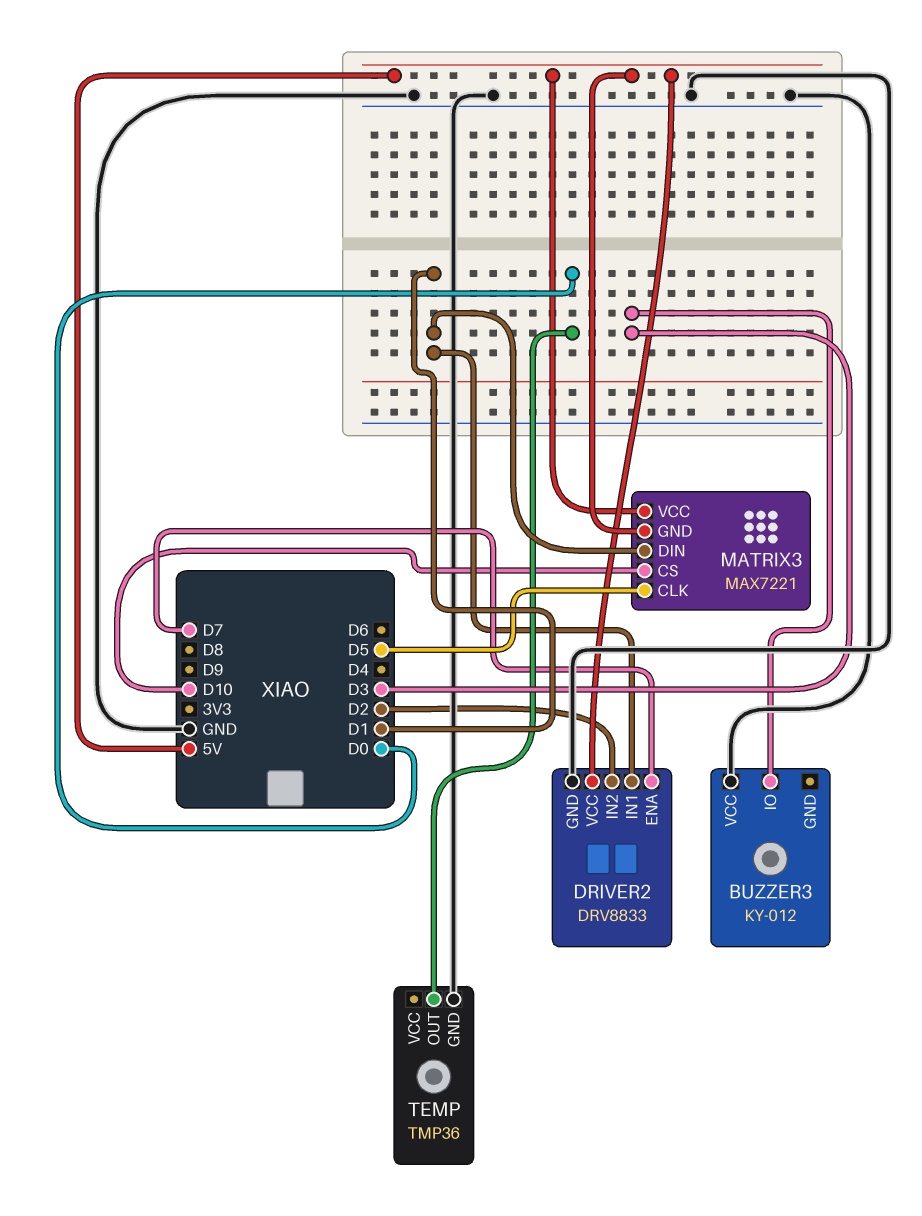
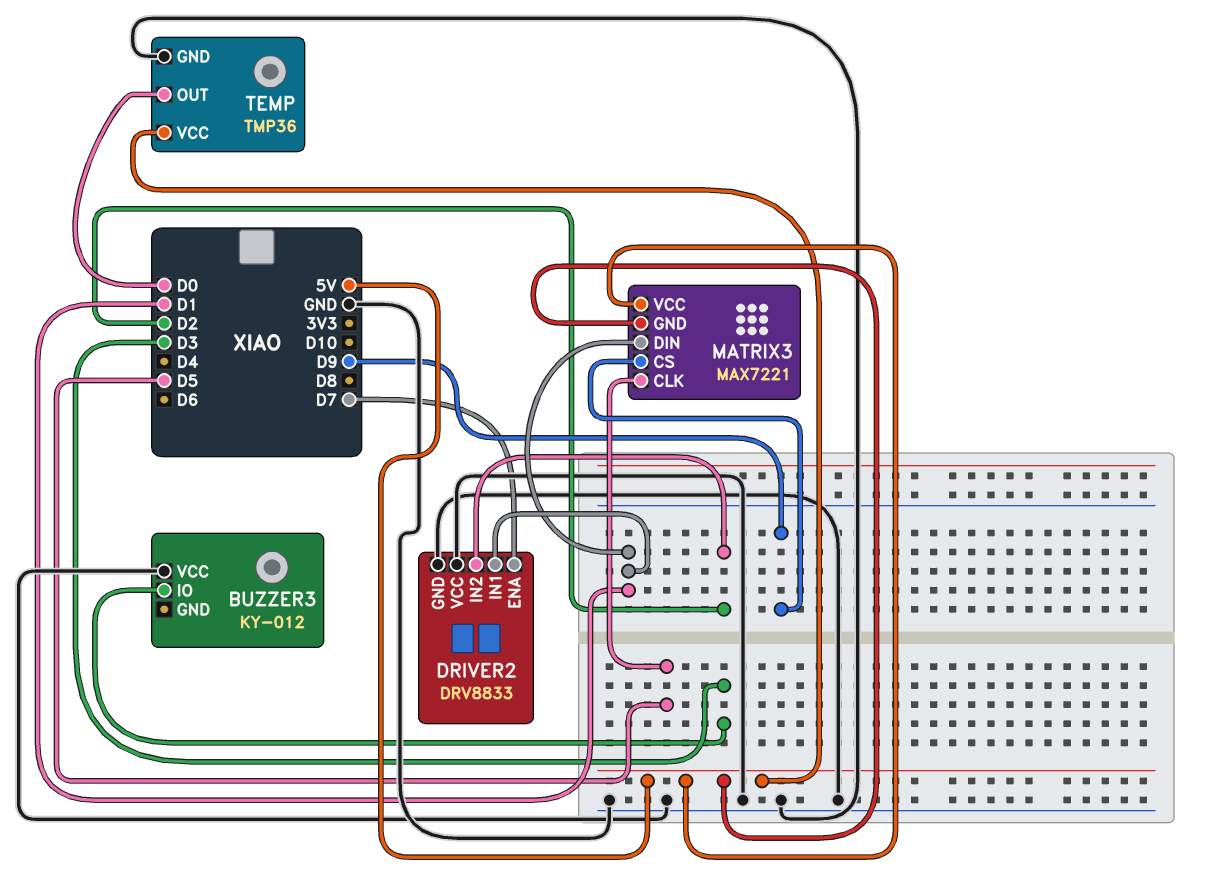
DRIVER2 pin VCC: 5V -> GND
MATRIX3 pin CS: D10 -> D9
TEMP pin VCC: none -> 5V

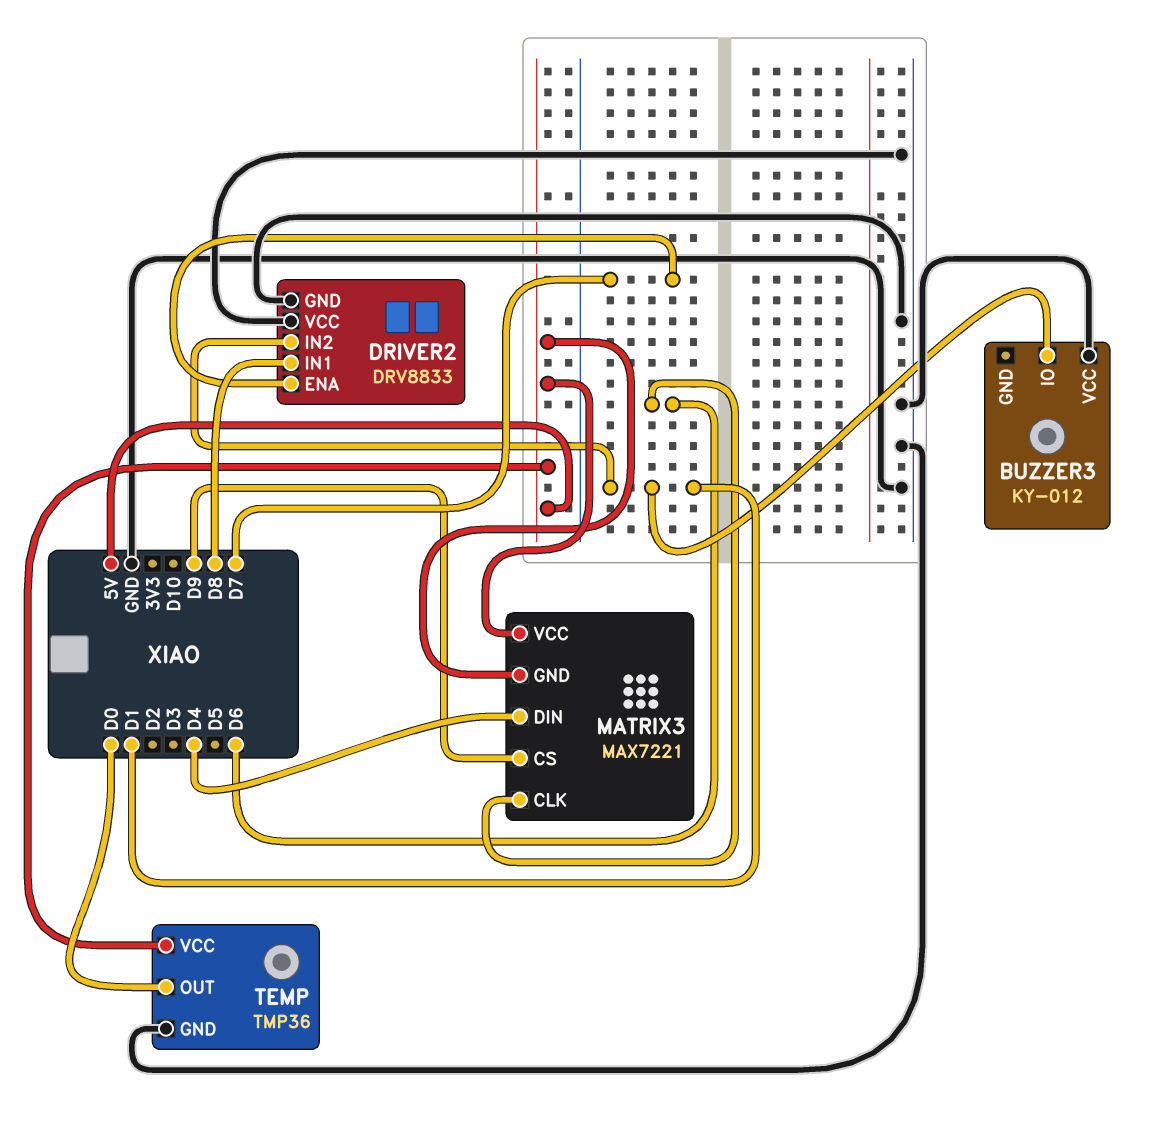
BUZZER3 pin IO: D3 -> D1
DRIVER2 pin IN1: D1 -> D8
DRIVER2 pin IN2: D2 -> D1
MATRIX3 pin CLK: D5 -> D6
MATRIX3 pin DIN: D1 -> D4

